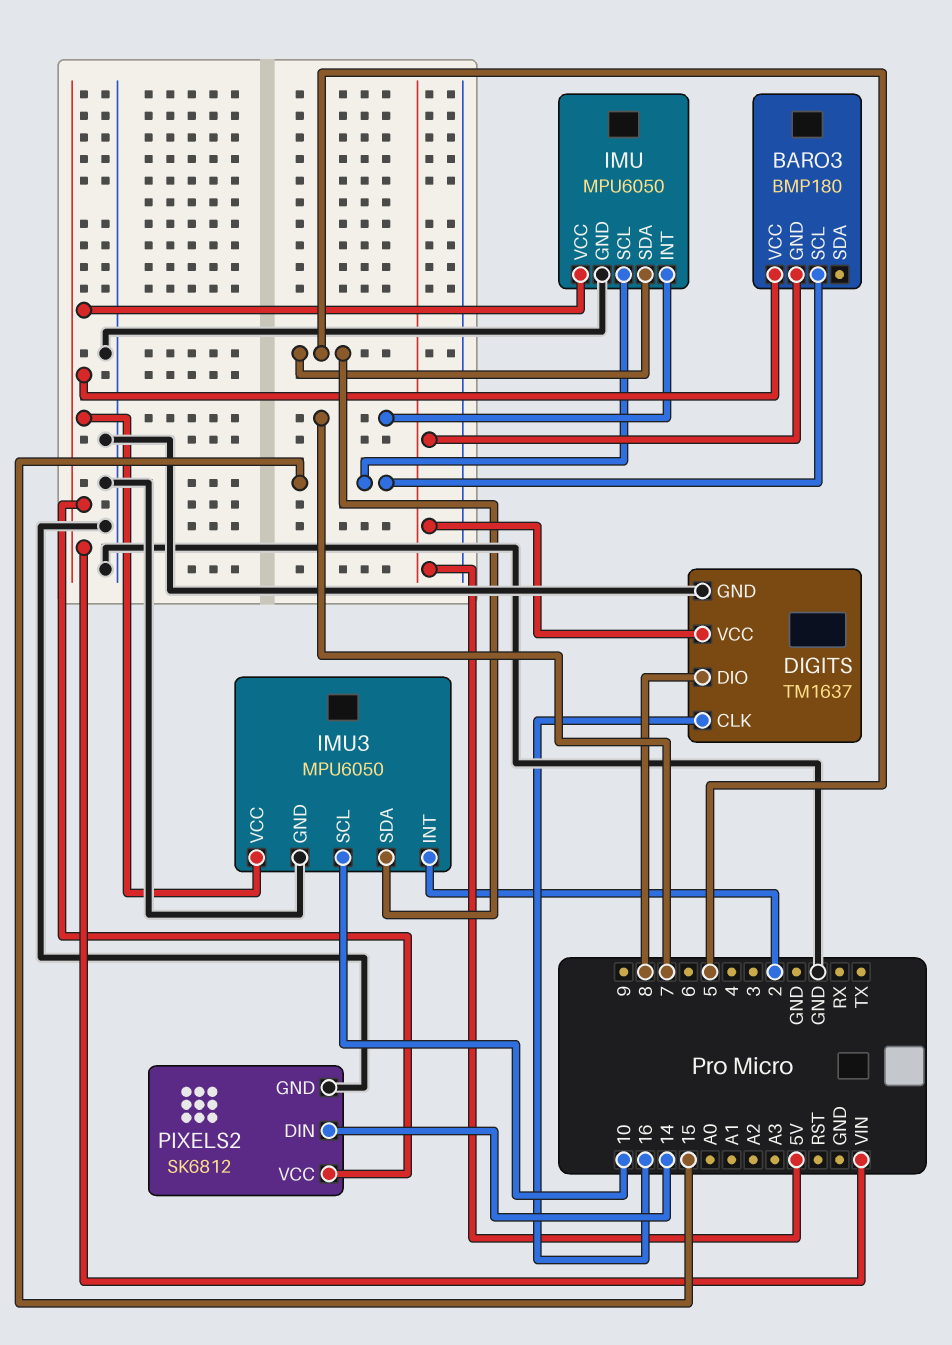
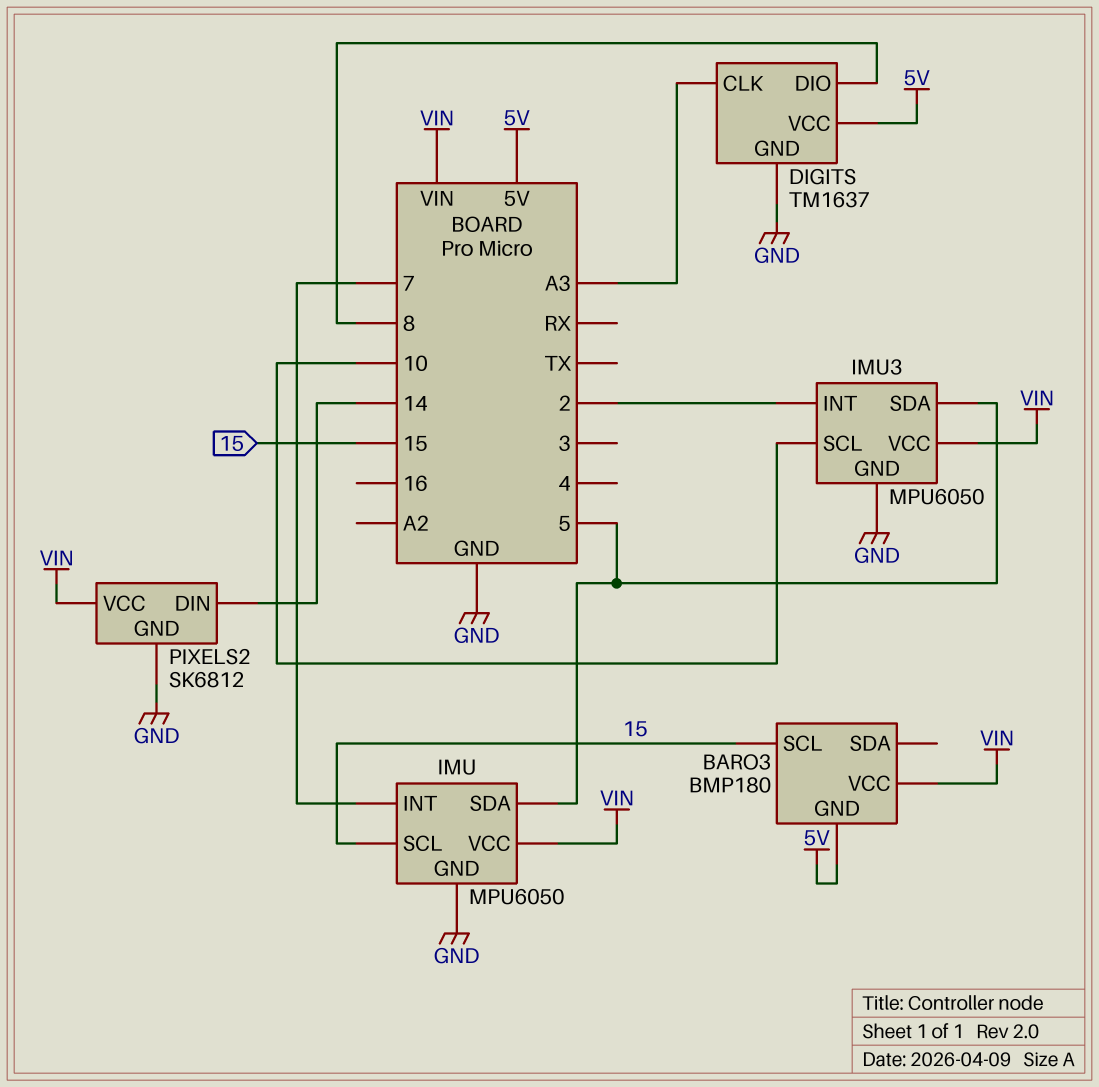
DIGITS pin CLK: 16 -> A3

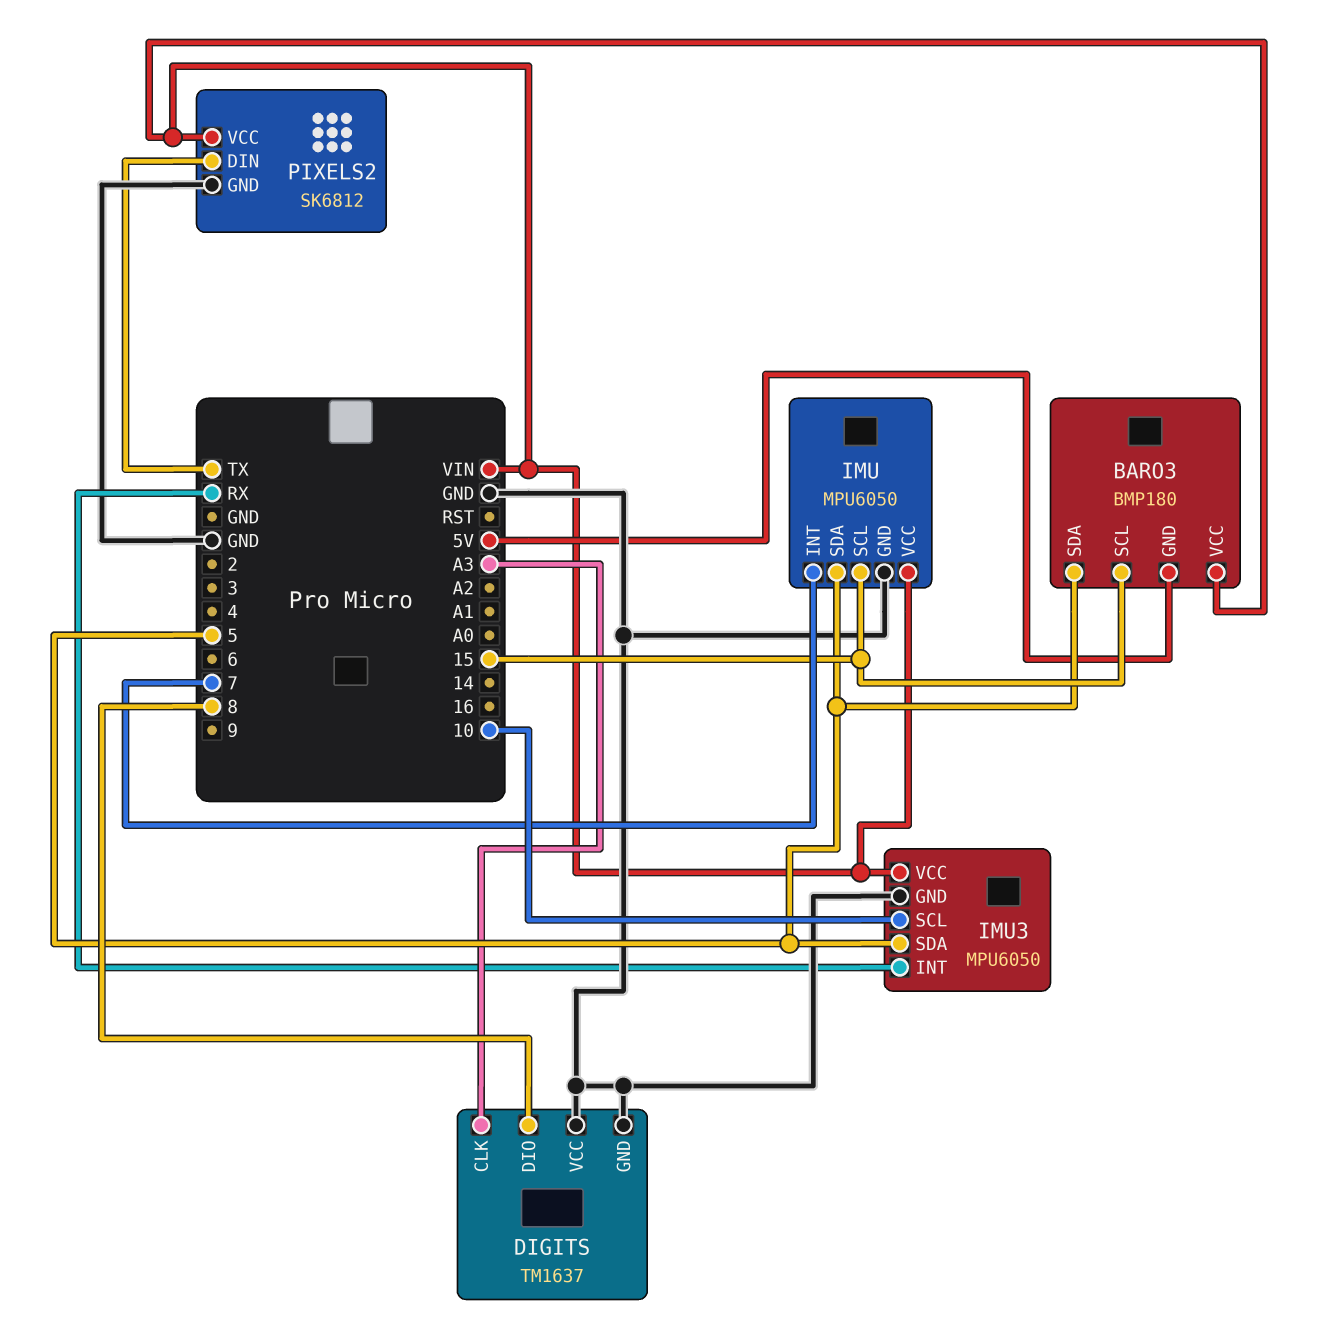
BARO3 pin SDA: none -> 5
DIGITS pin VCC: 5V -> GND
IMU3 pin INT: 2 -> RX
PIXELS2 pin DIN: 14 -> TX

